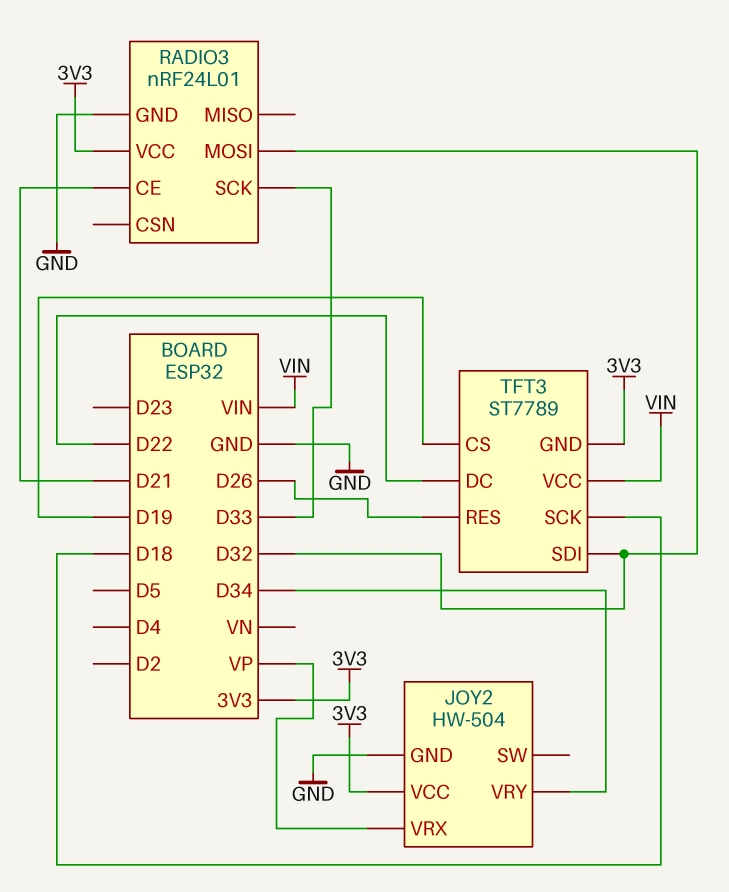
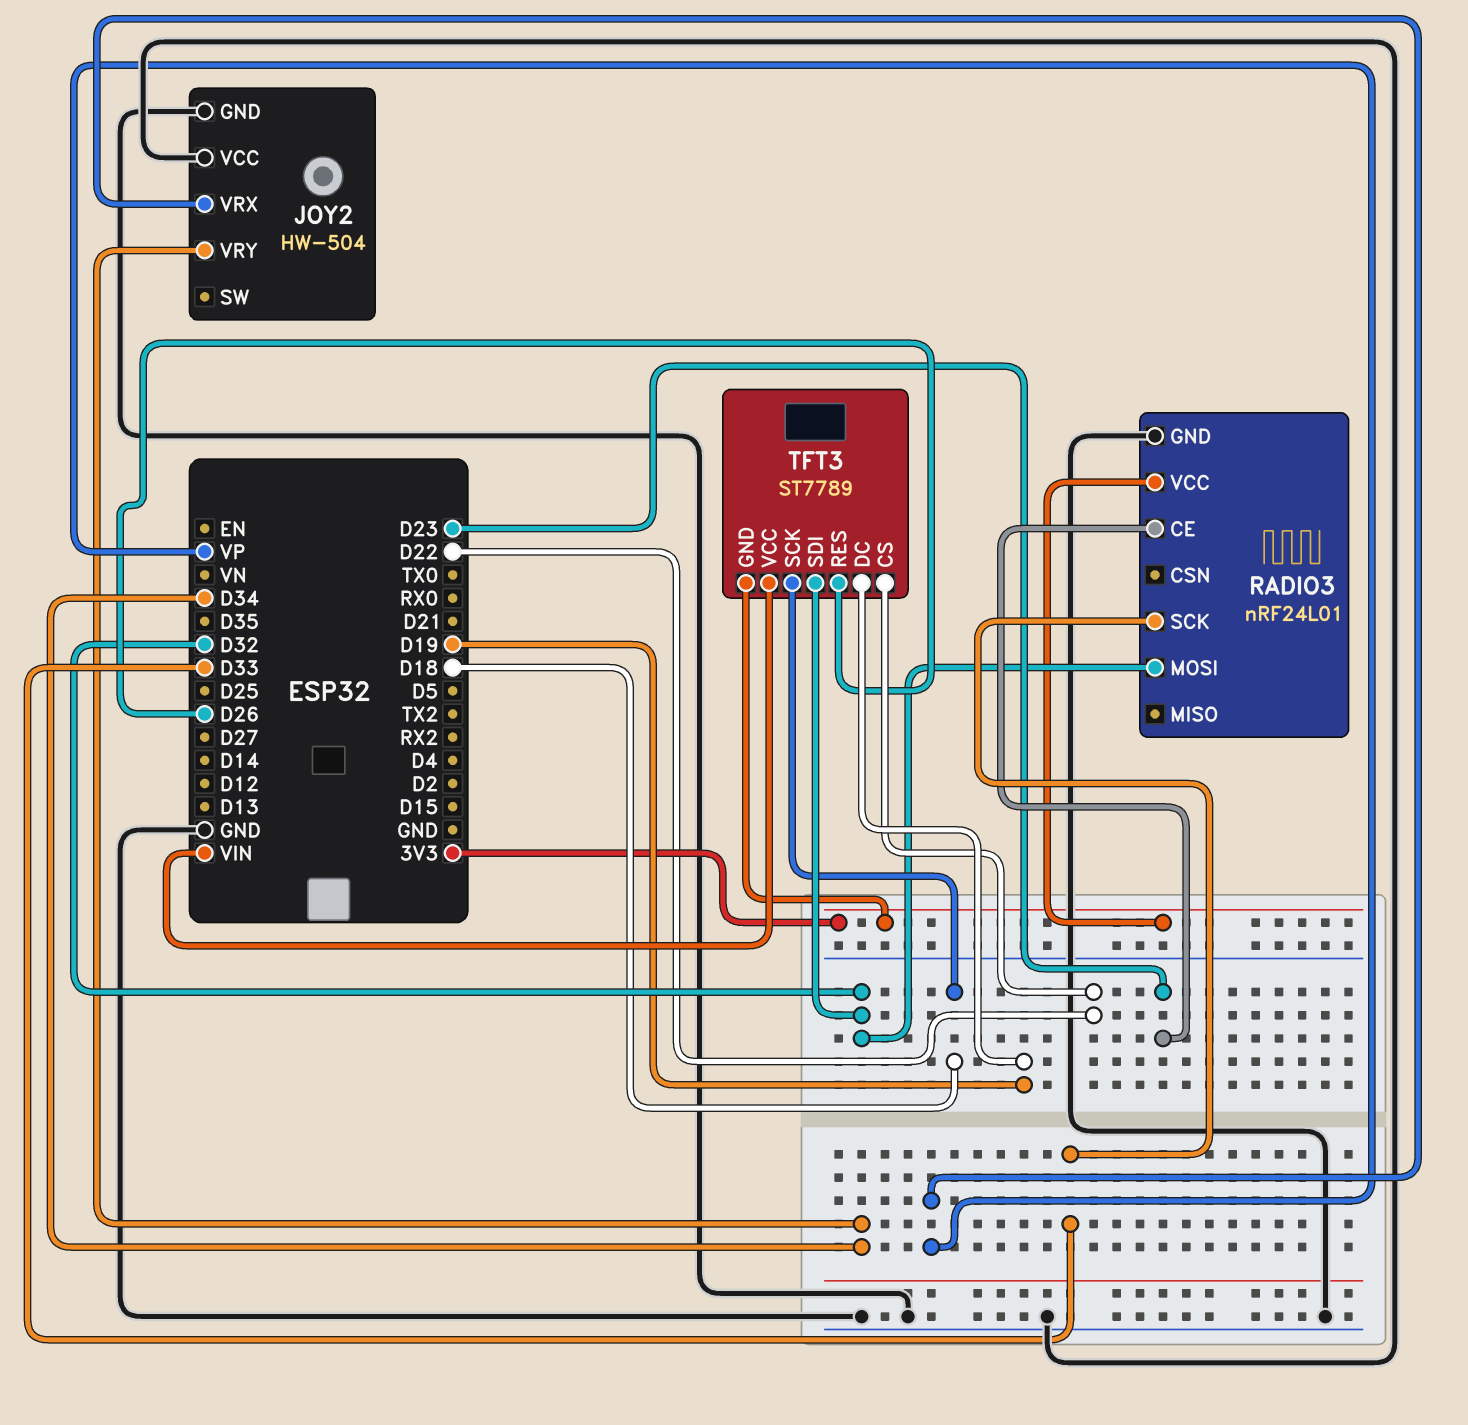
JOY2 pin VCC: 3V3 -> GND
RADIO3 pin CE: D21 -> D23
TFT3 pin CS: D19 -> D22
TFT3 pin DC: D22 -> D19

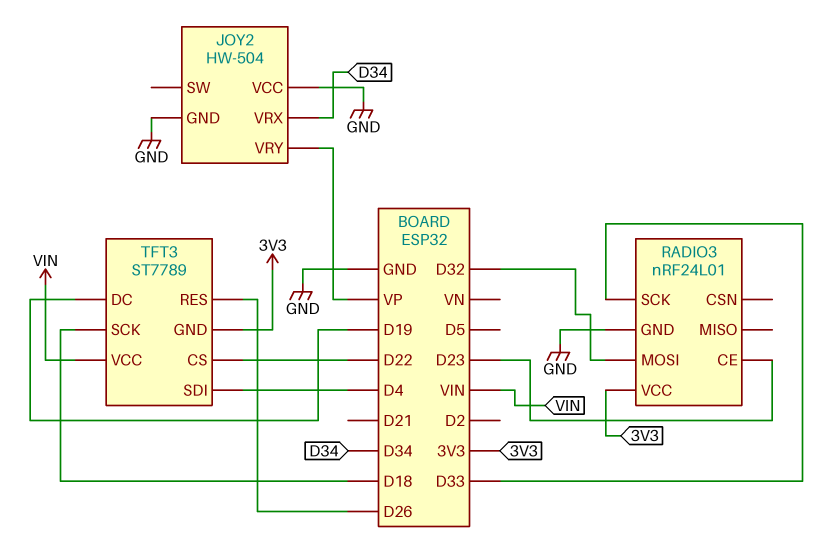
JOY2 pin VRX: VP -> D34
JOY2 pin VRY: D34 -> VP
TFT3 pin SDI: D32 -> D4

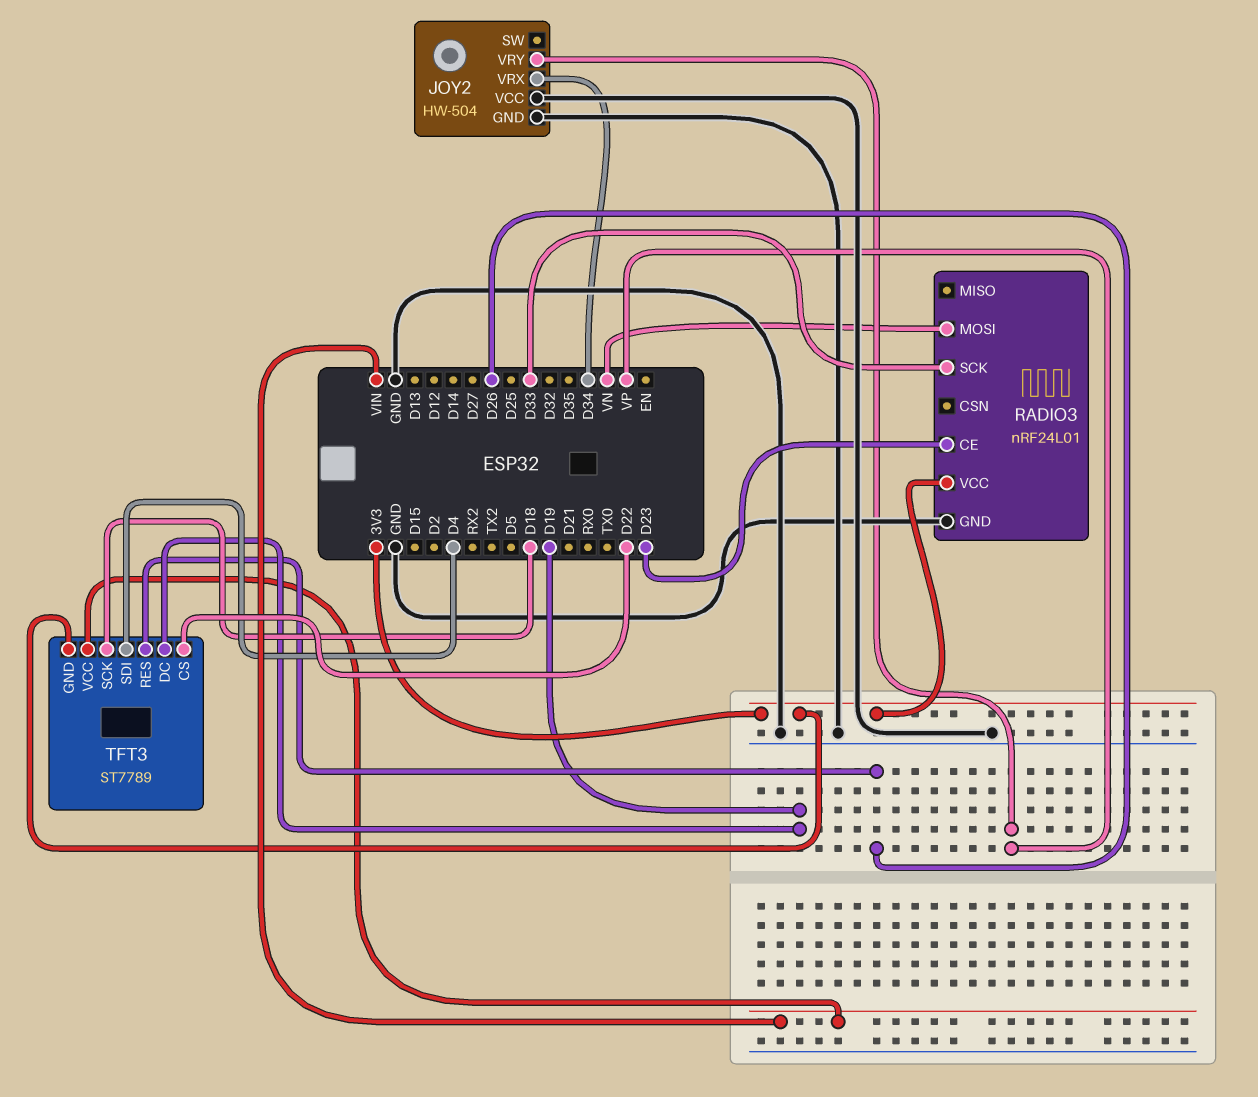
RADIO3 pin MOSI: D32 -> VN

